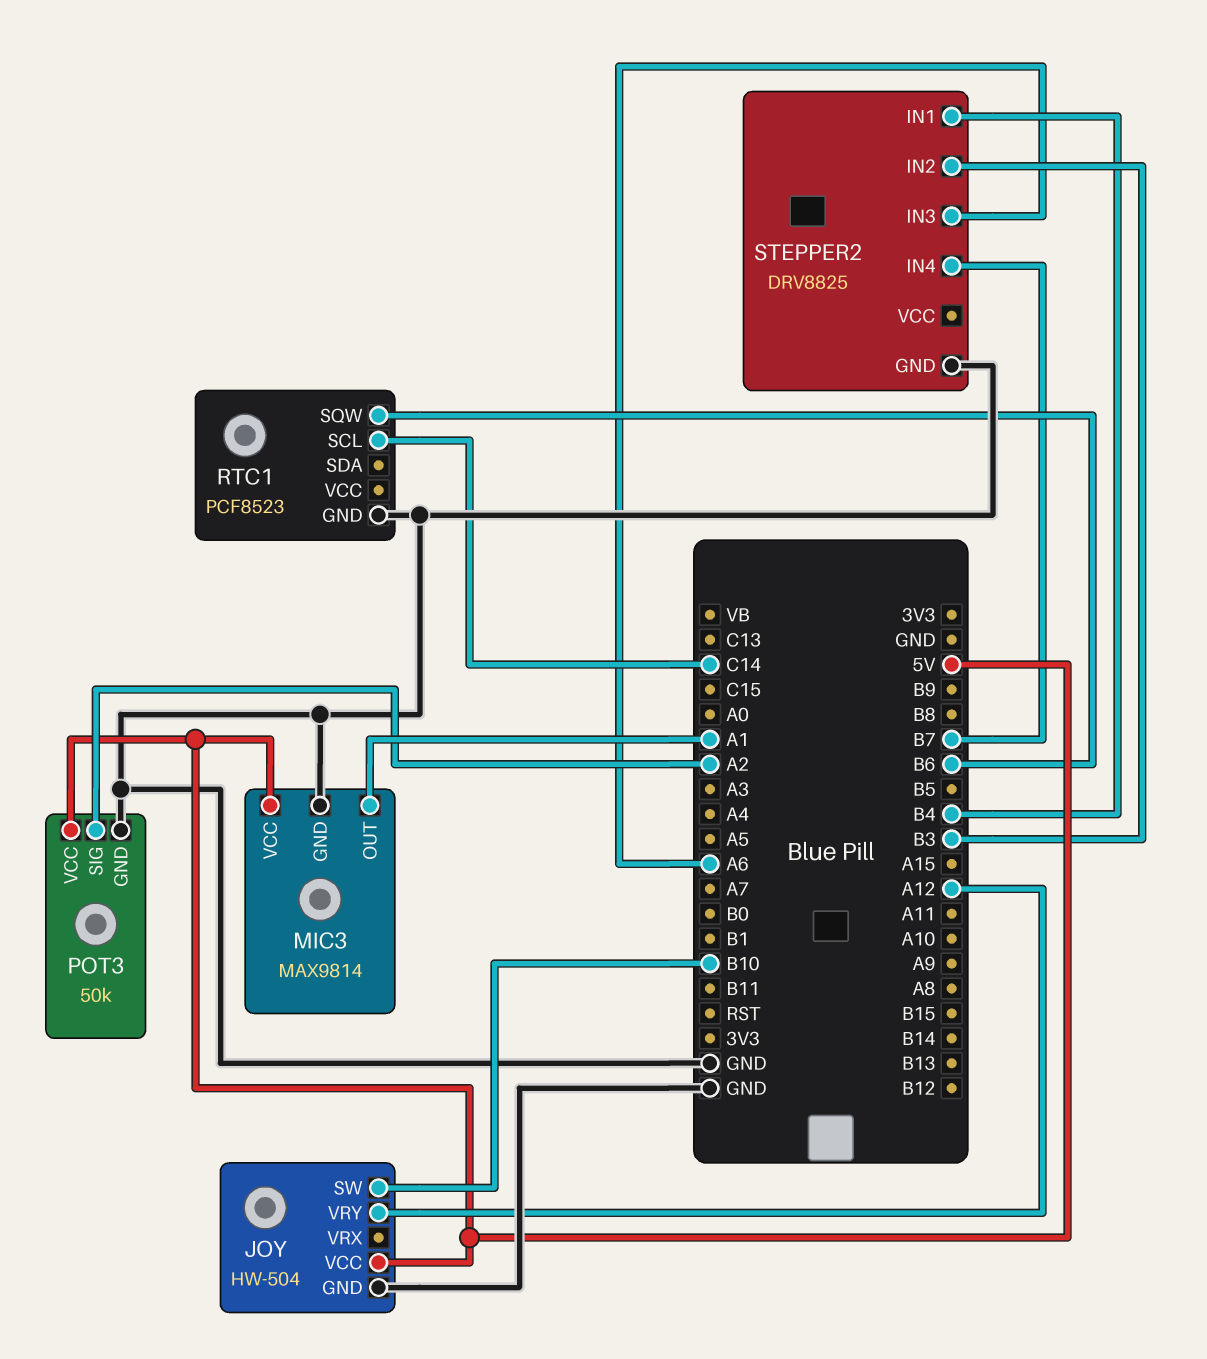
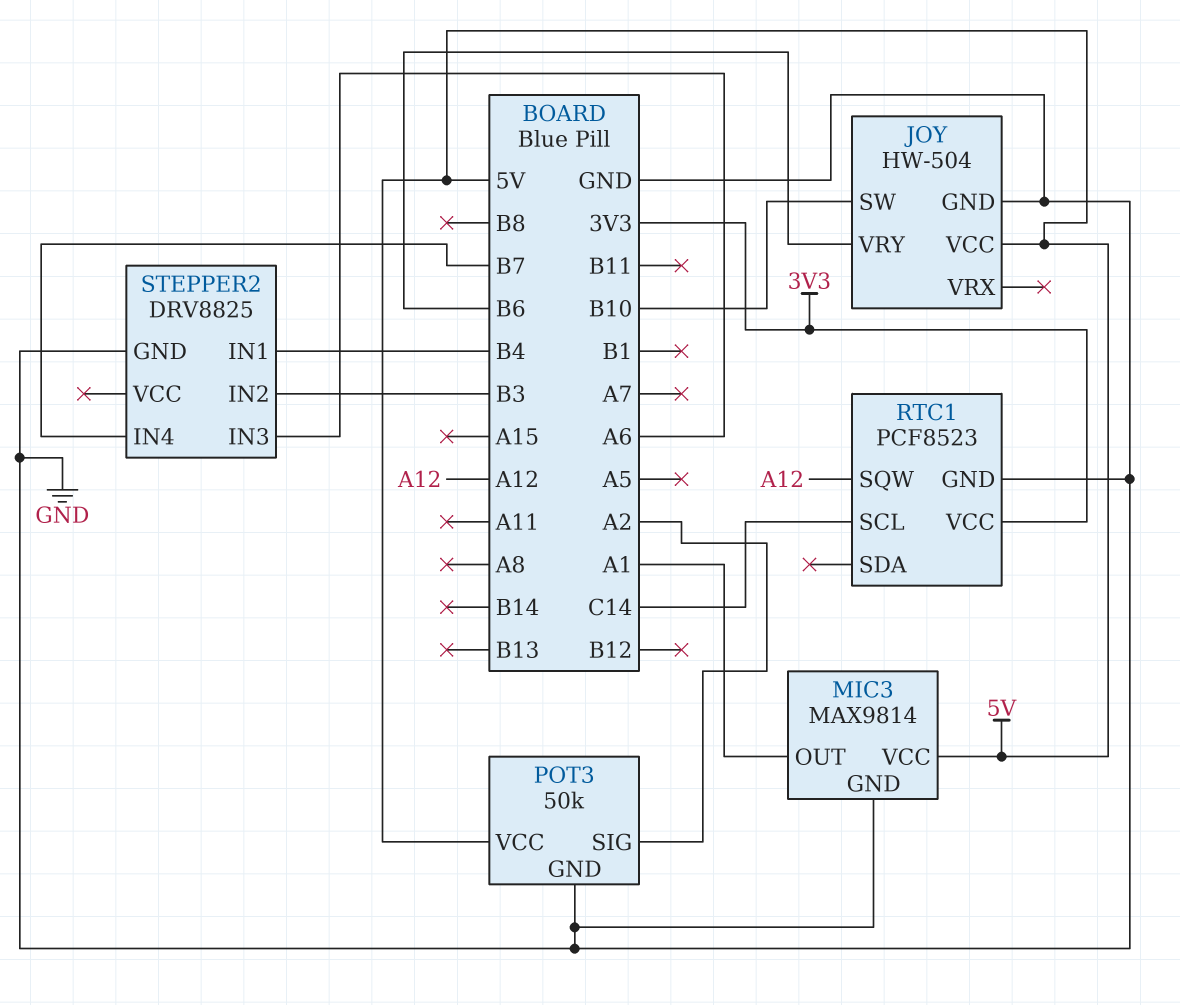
JOY pin VRY: A12 -> B6
RTC1 pin SQW: B6 -> A12
RTC1 pin VCC: none -> 3V3

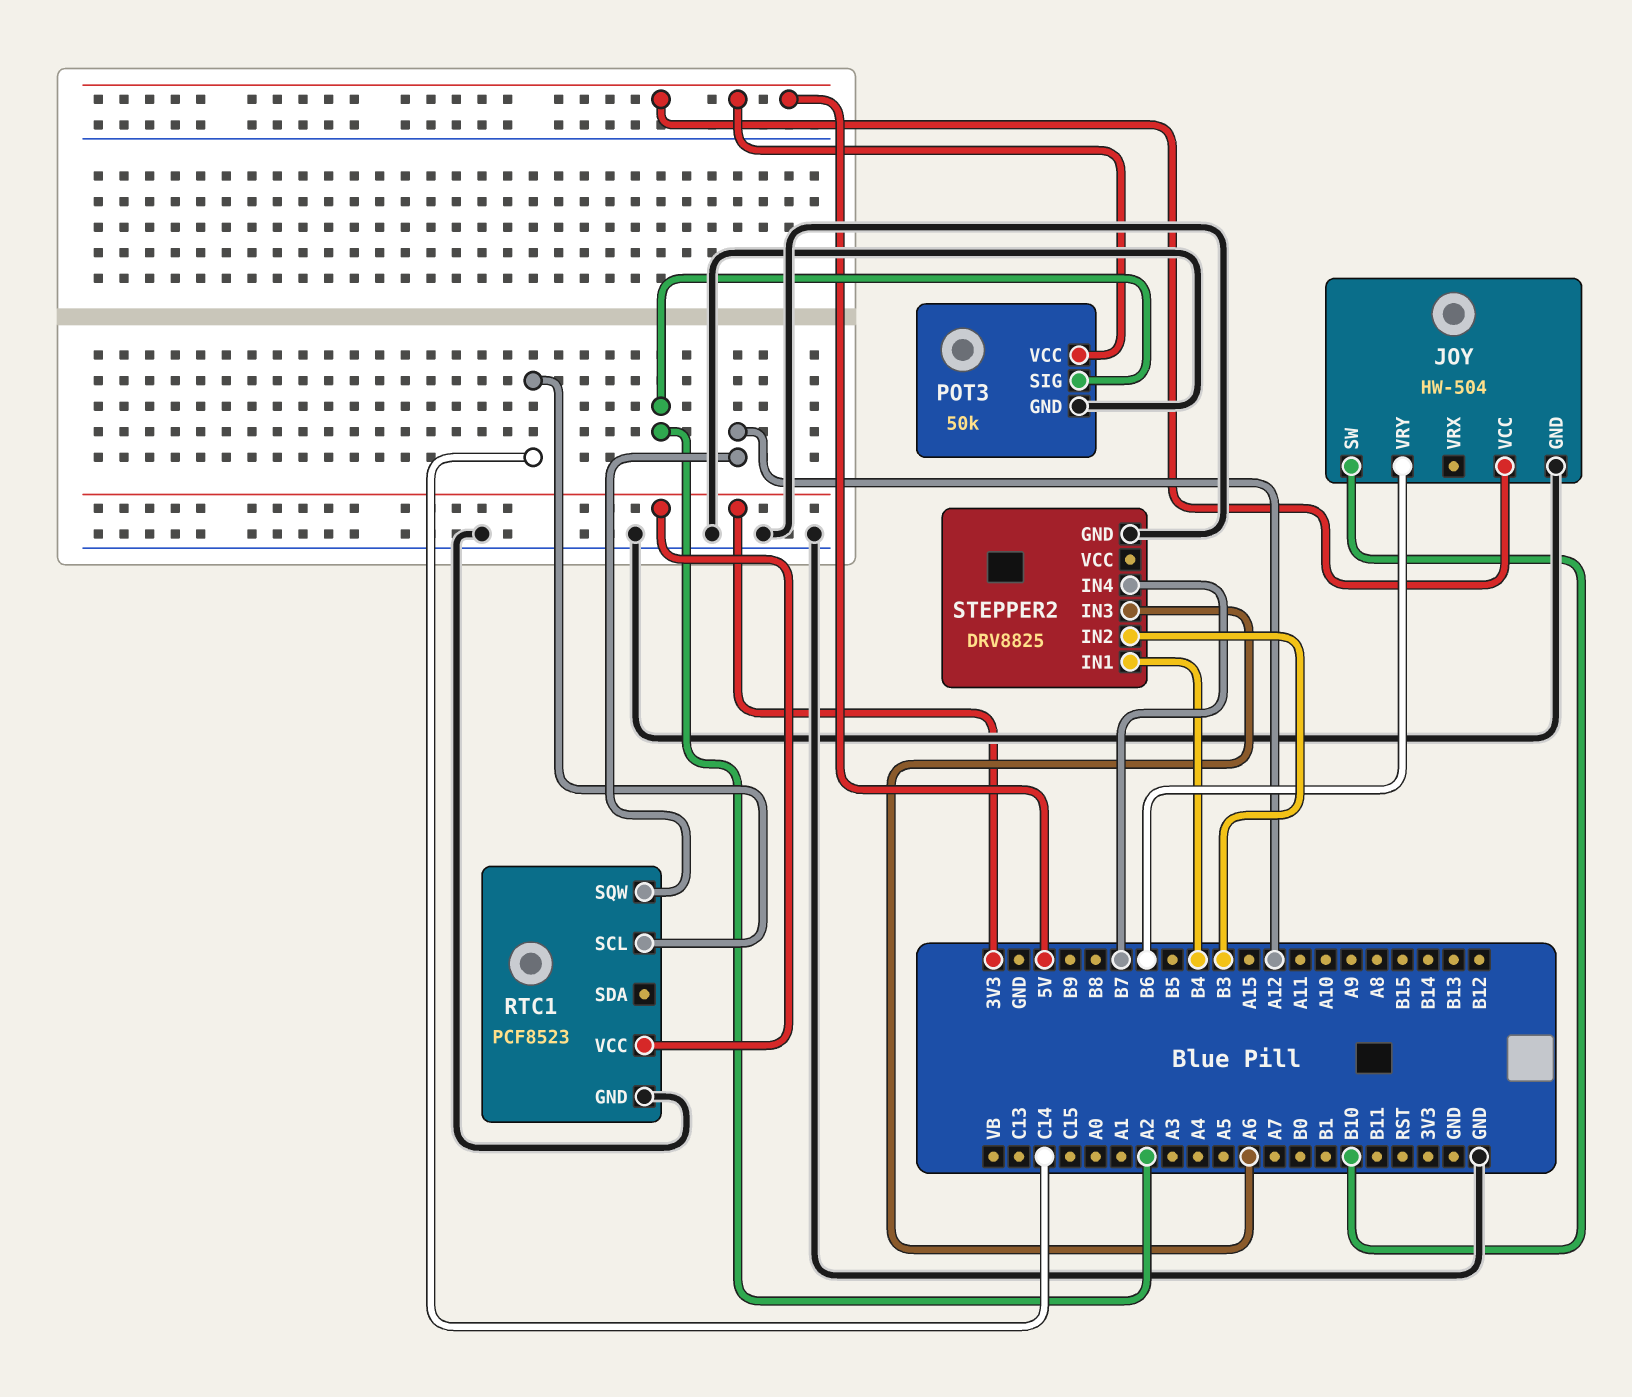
MIC3: MAX9814 -> none
MIC3 pin GND: GND -> none
MIC3 pin OUT: A1 -> none
MIC3 pin VCC: 5V -> none

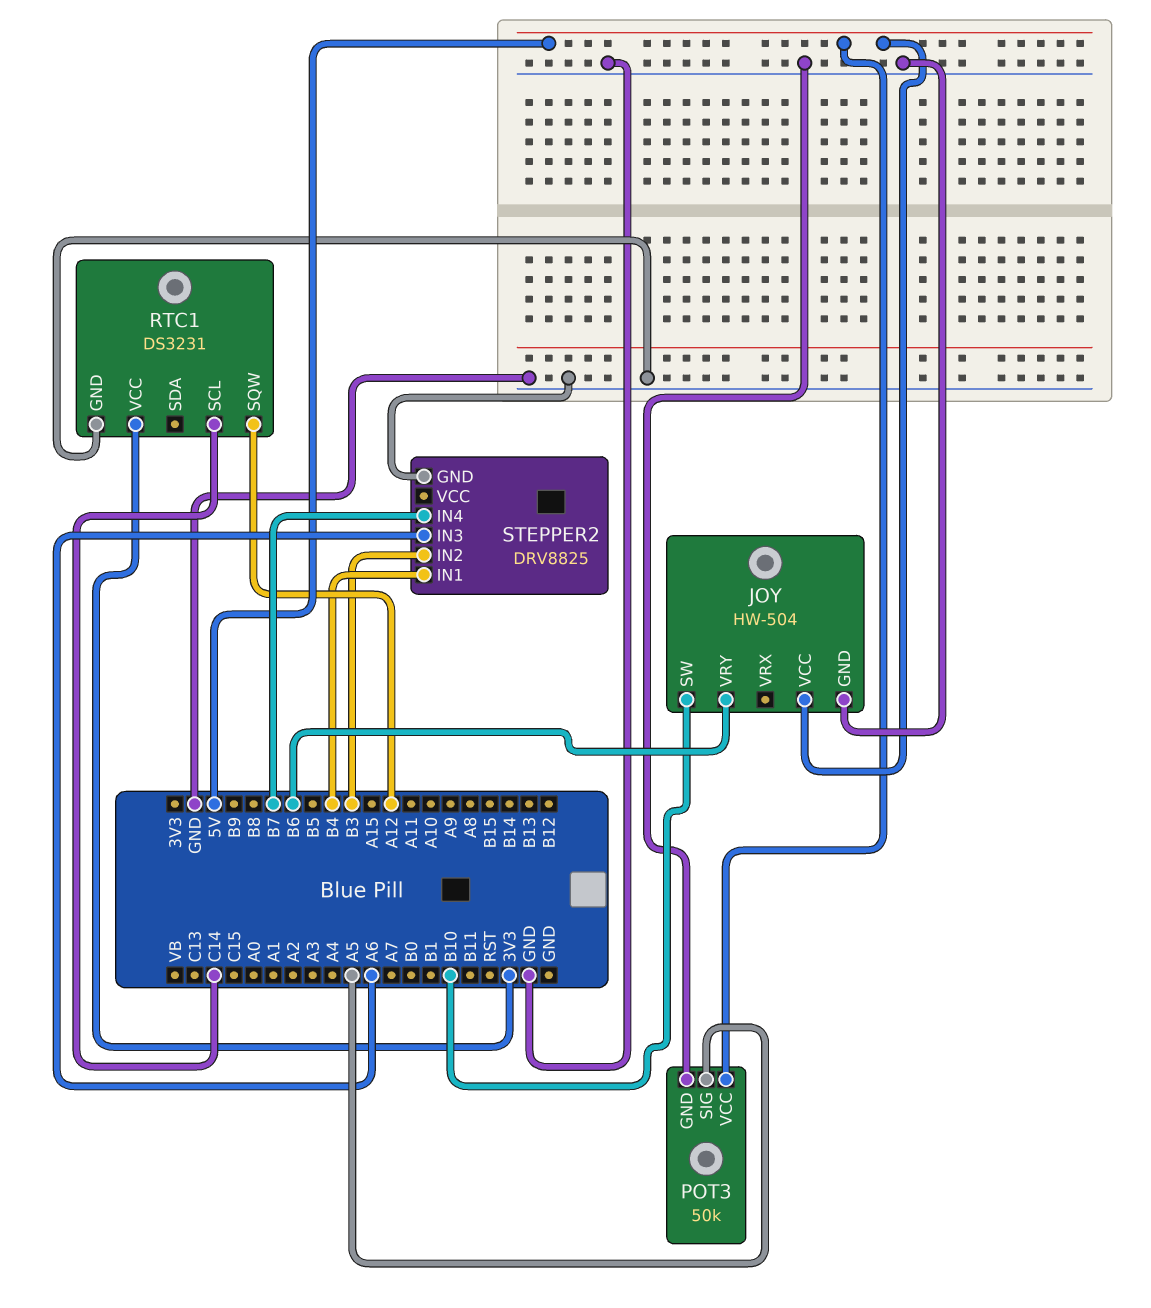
POT3 pin SIG: A2 -> A5
RTC1: PCF8523 -> DS3231

